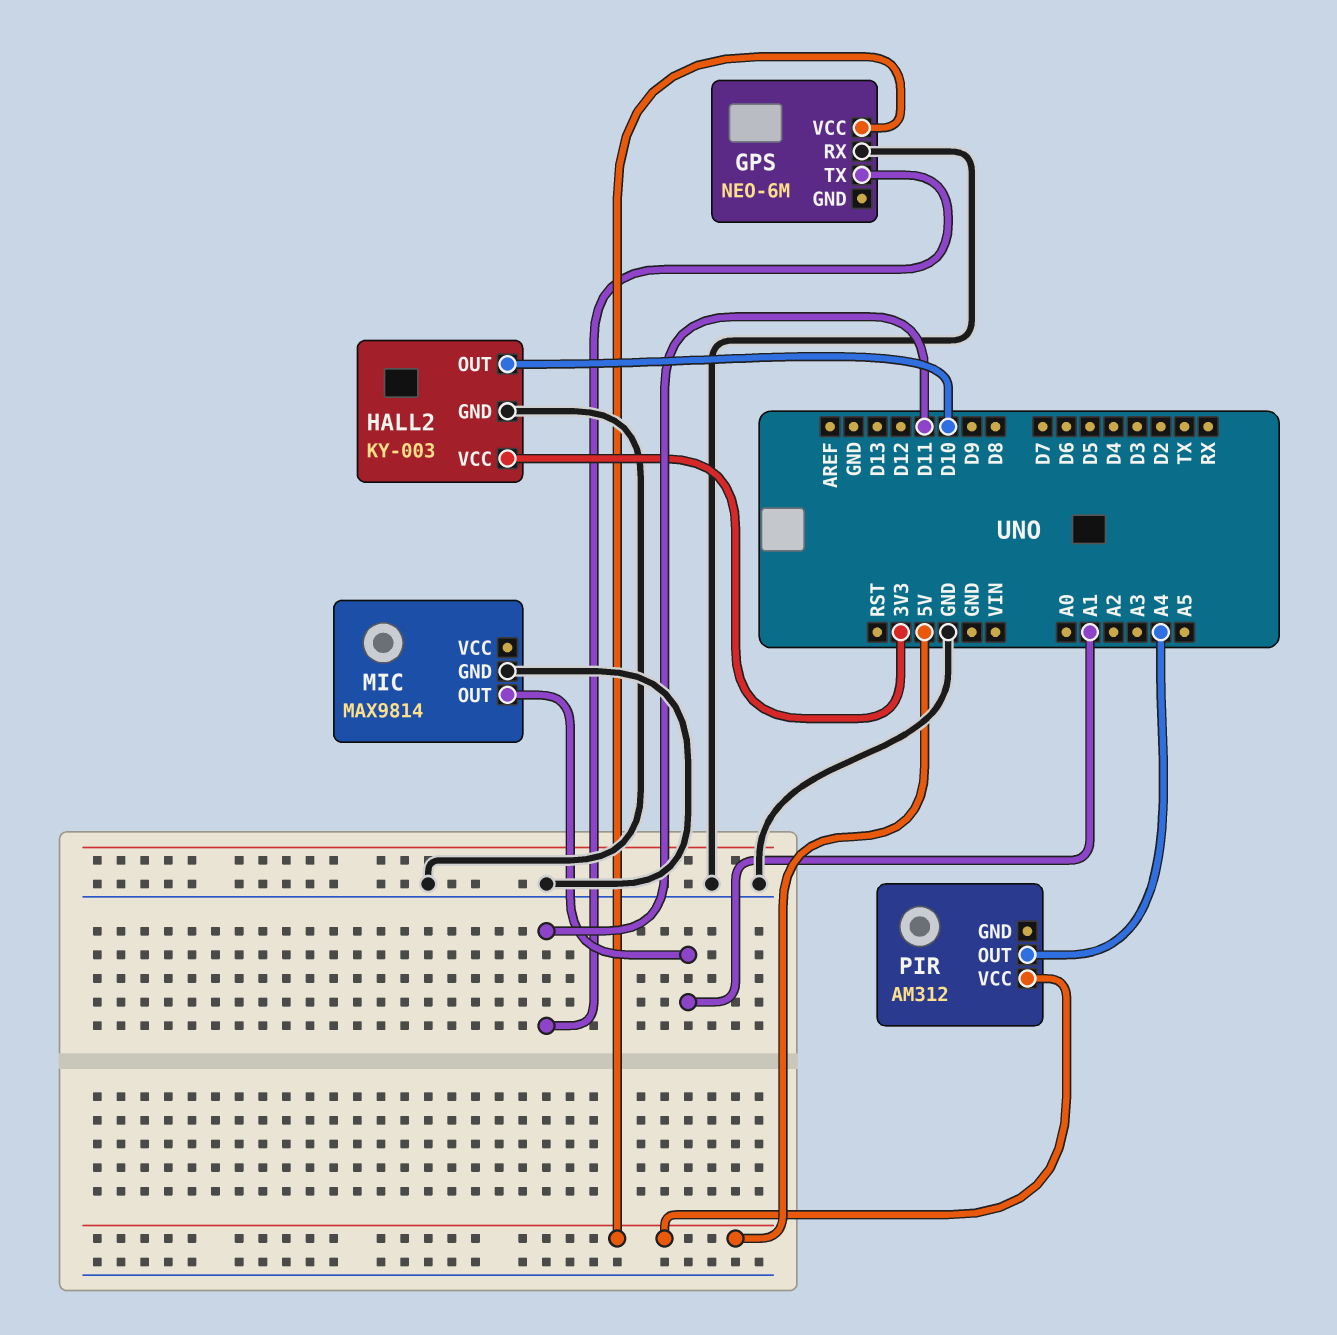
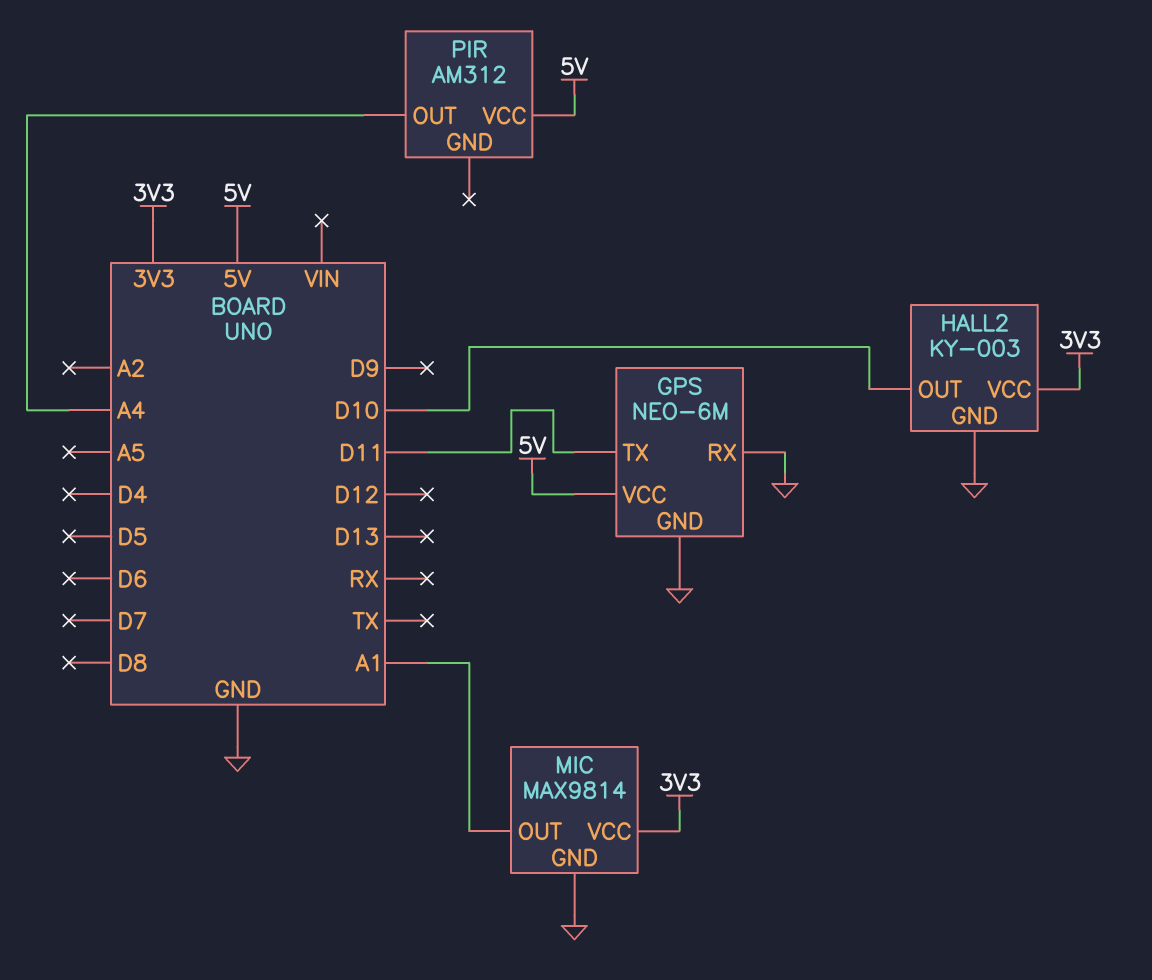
GPS pin GND: none -> GND
MIC pin VCC: none -> 3V3

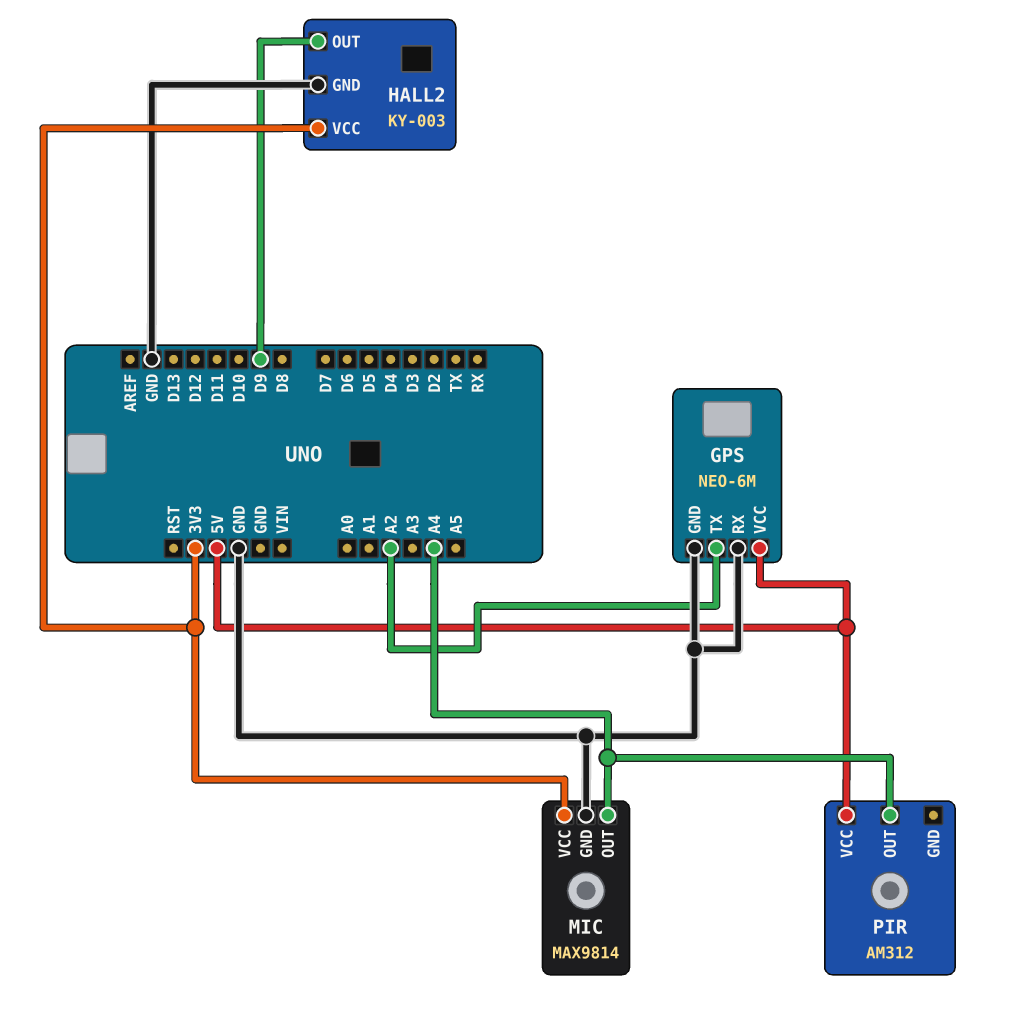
GPS pin TX: D11 -> A2
HALL2 pin OUT: D10 -> D9
MIC pin OUT: A1 -> A4

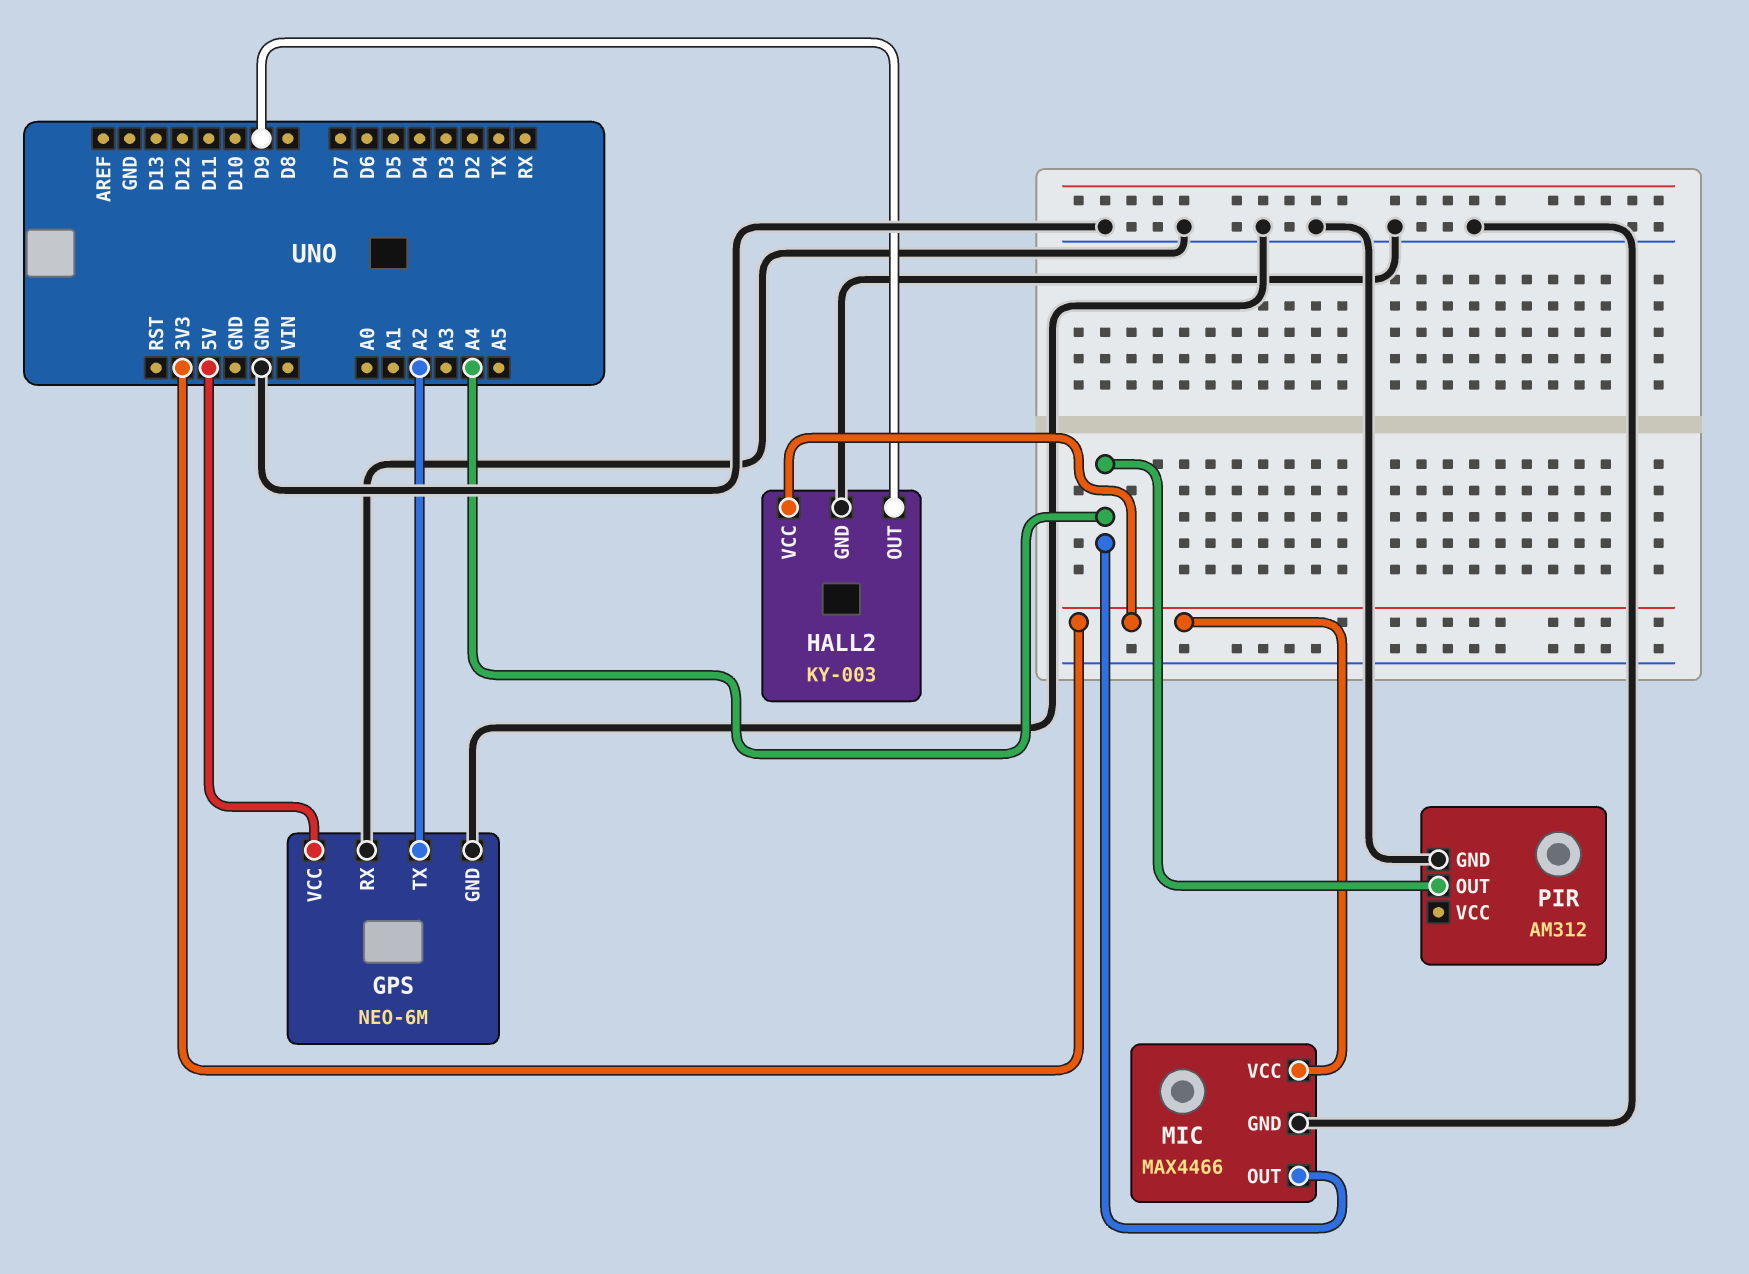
MIC: MAX9814 -> MAX4466
PIR pin GND: none -> GND
PIR pin VCC: 5V -> none

